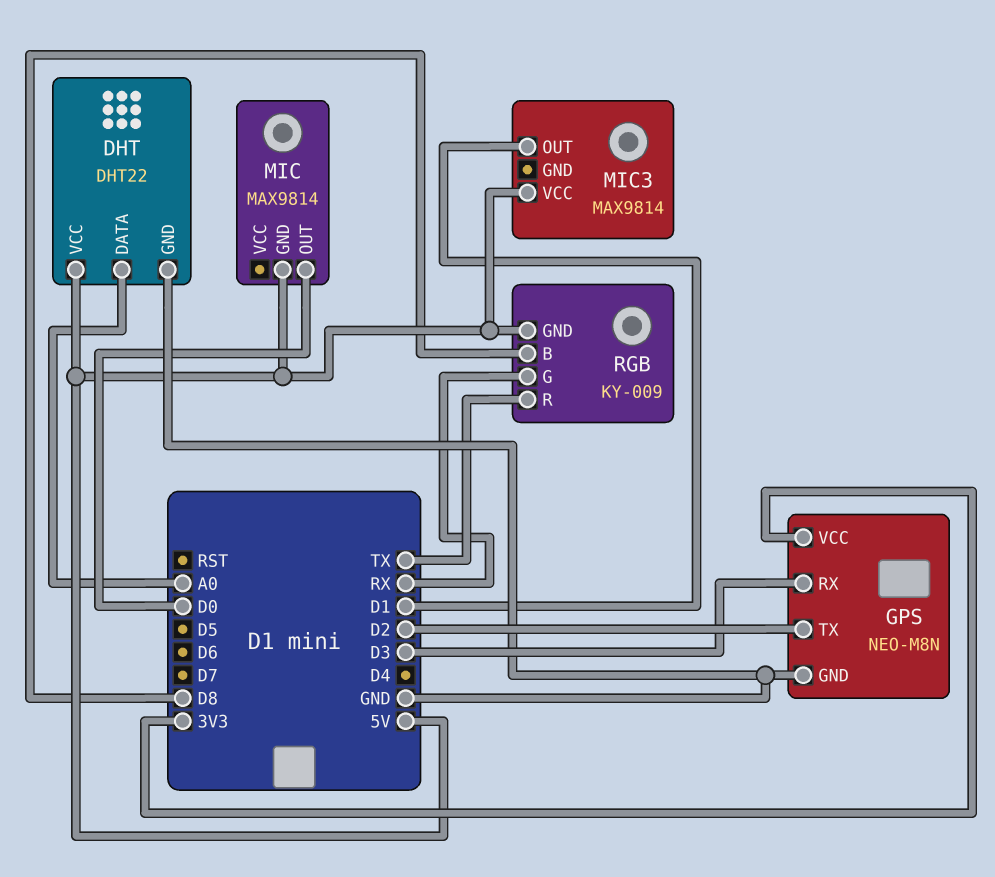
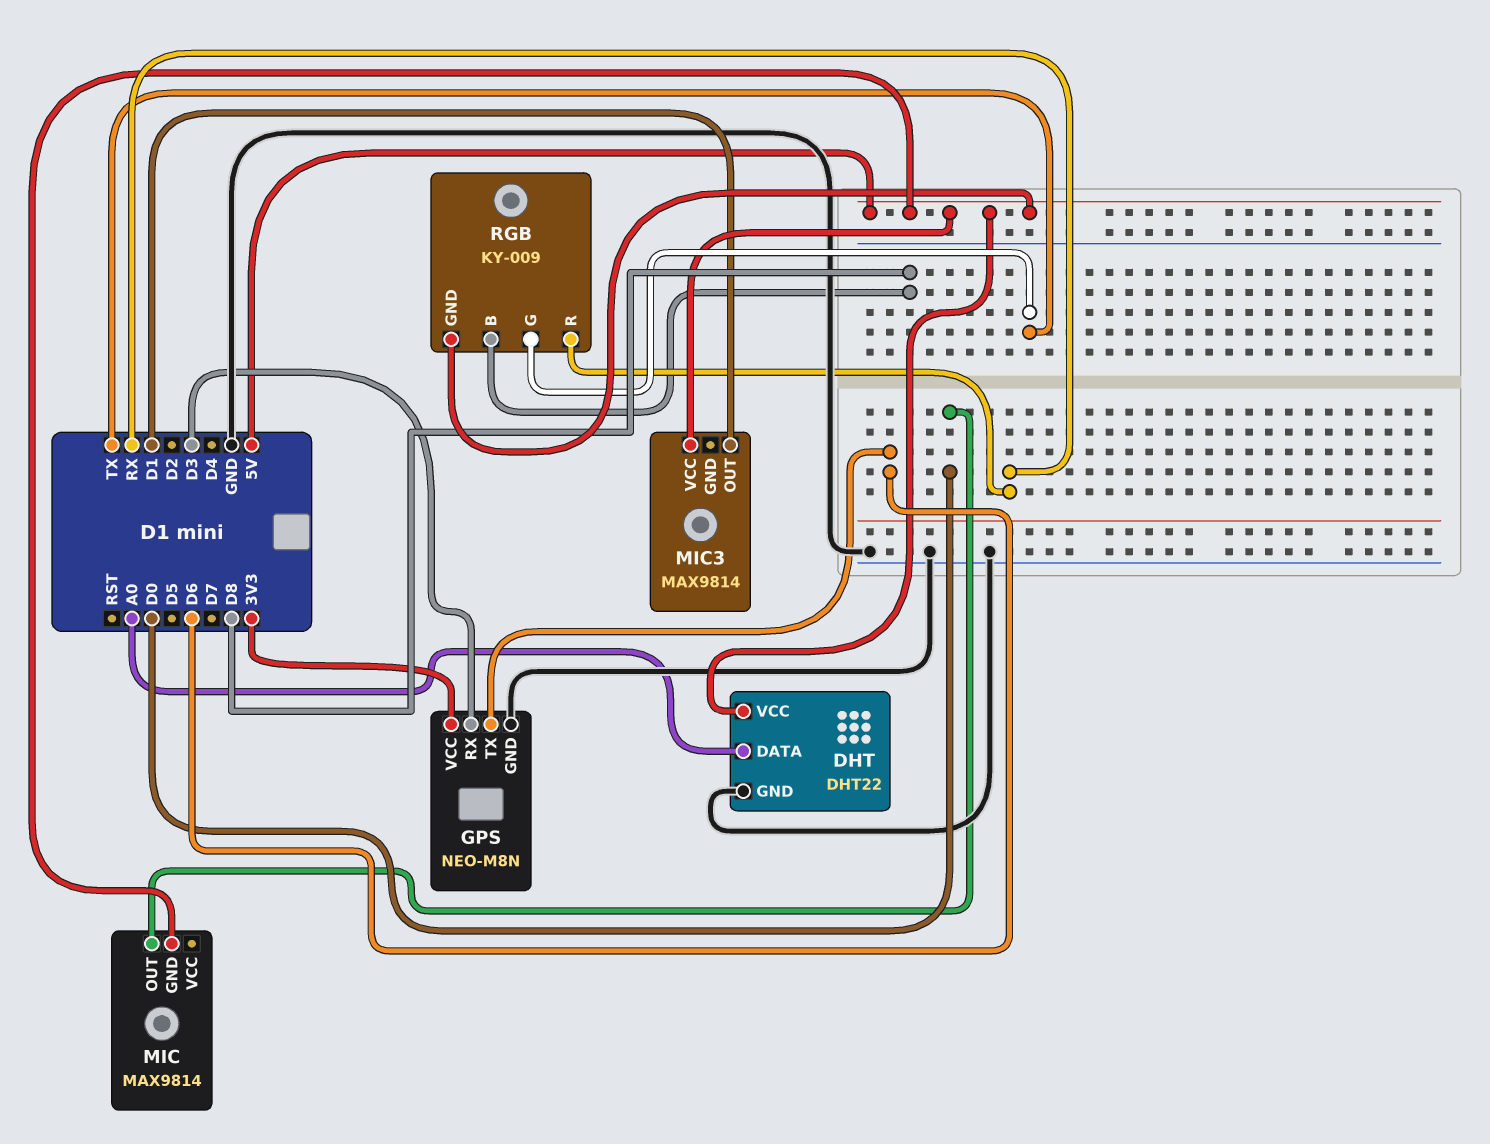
GPS pin TX: D2 -> D6
RGB pin G: RX -> TX
RGB pin R: TX -> RX

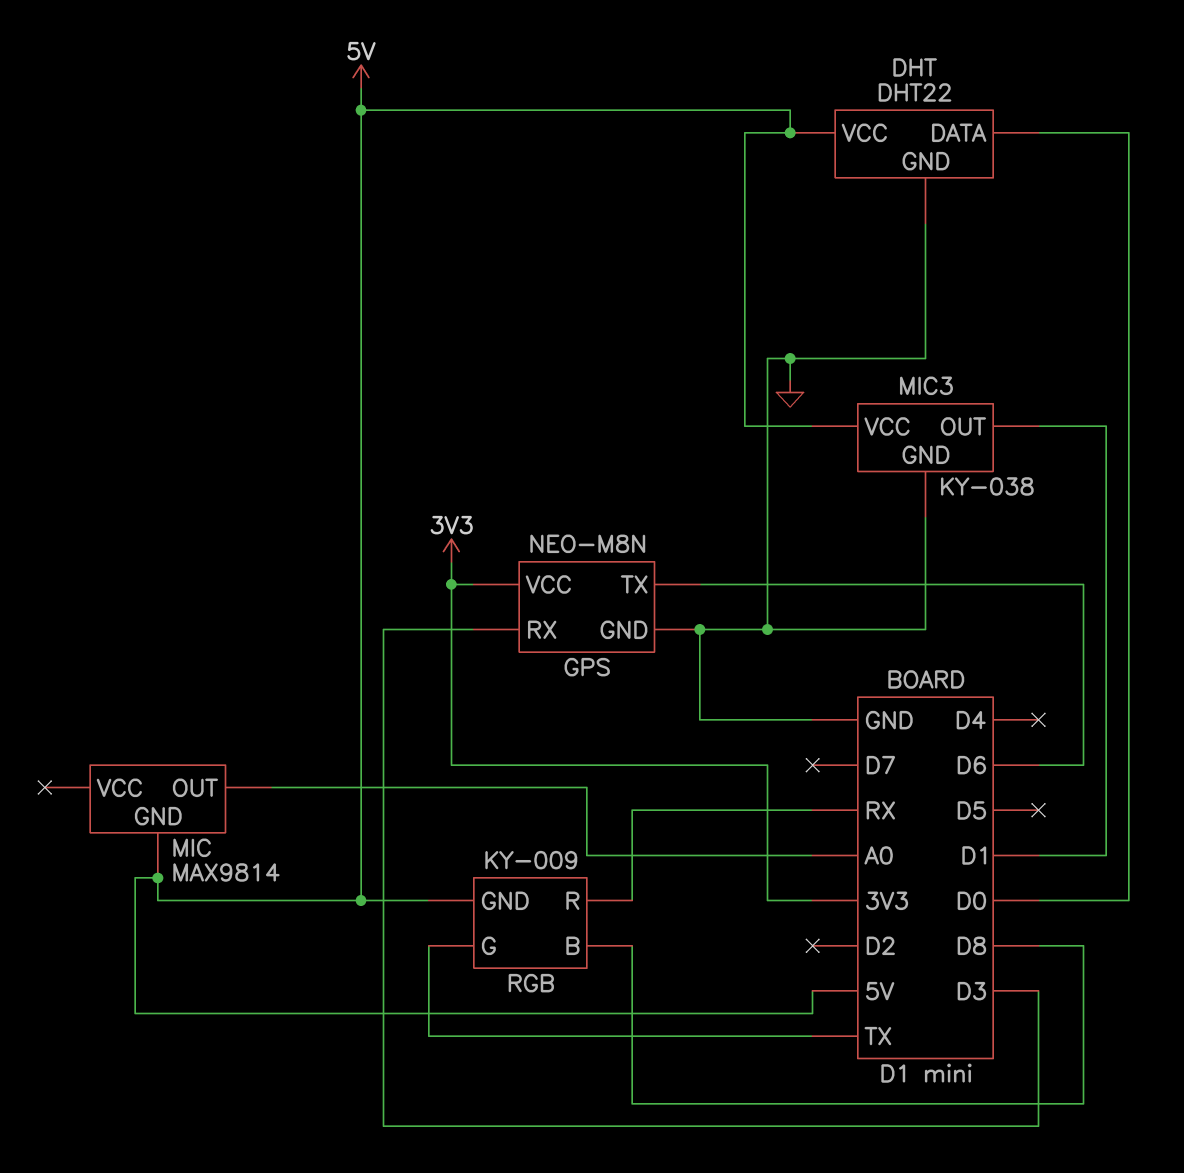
DHT pin DATA: A0 -> D0
MIC pin OUT: D0 -> A0
MIC3: MAX9814 -> KY-038
MIC3 pin GND: none -> GND

